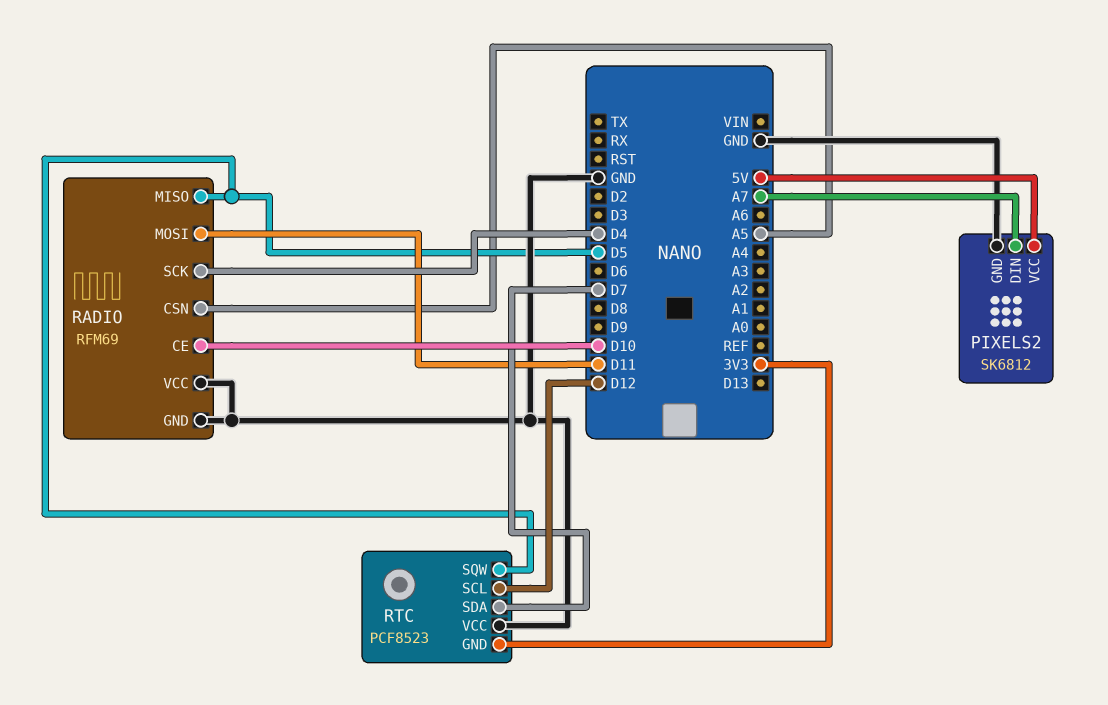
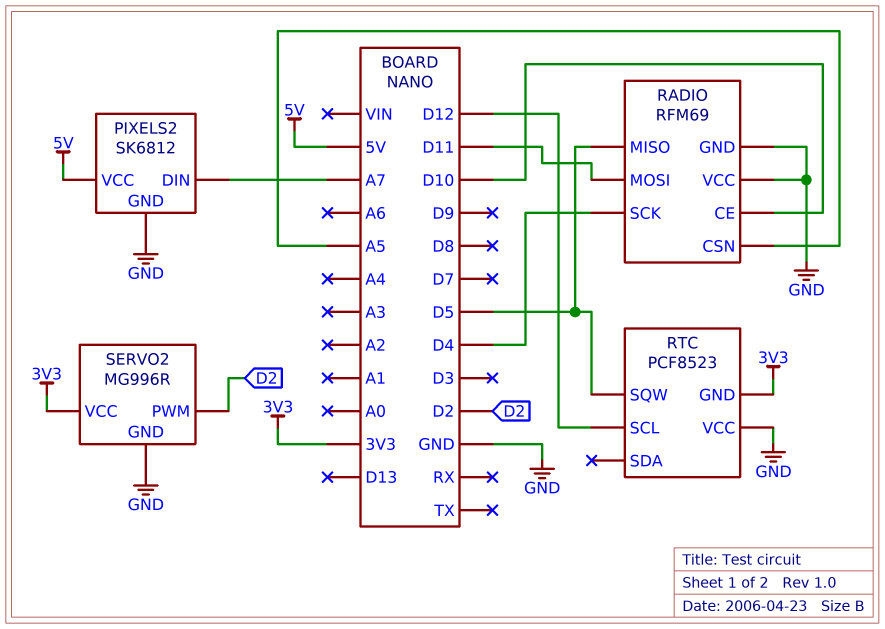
RTC pin SDA: D7 -> none
SERVO2: none -> MG996R
SERVO2 pin GND: none -> GND
SERVO2 pin PWM: none -> D2
SERVO2 pin VCC: none -> 3V3

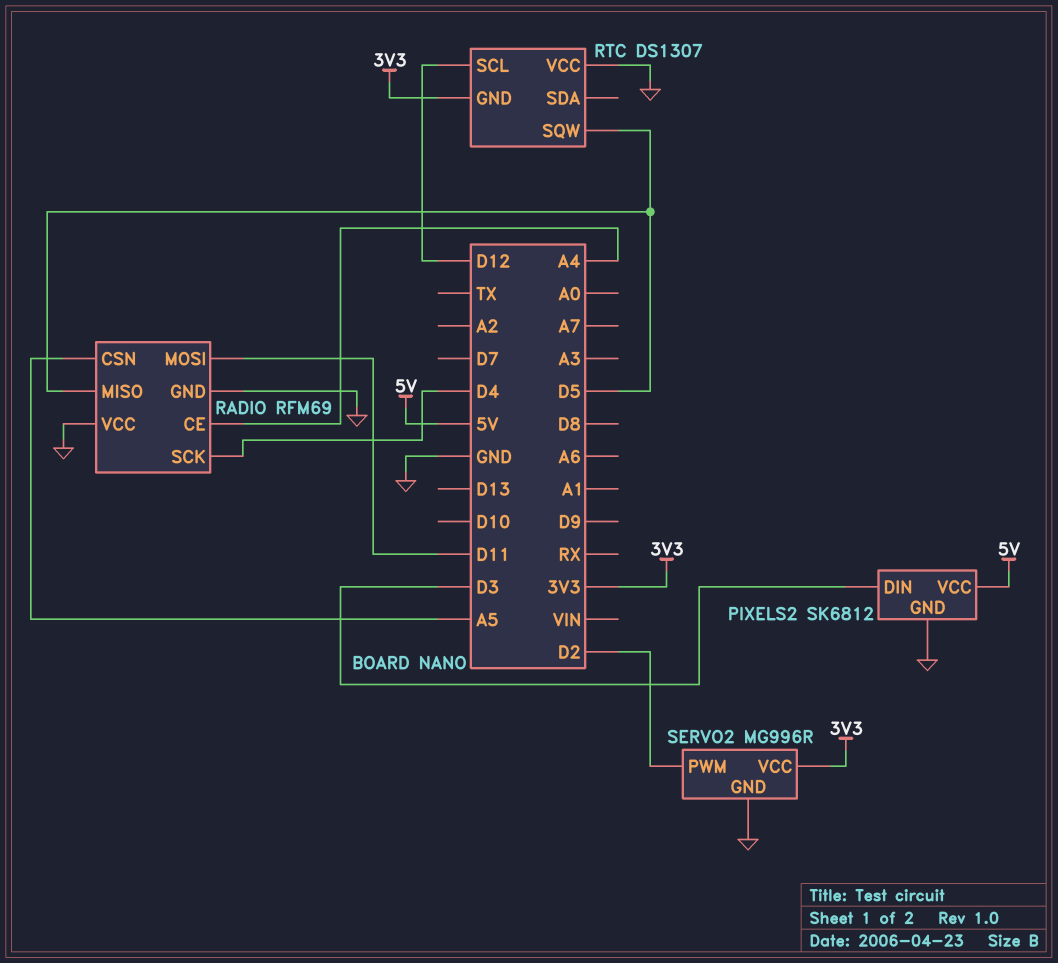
PIXELS2 pin DIN: A7 -> D3
RADIO pin CE: D10 -> A4
RTC: PCF8523 -> DS1307

